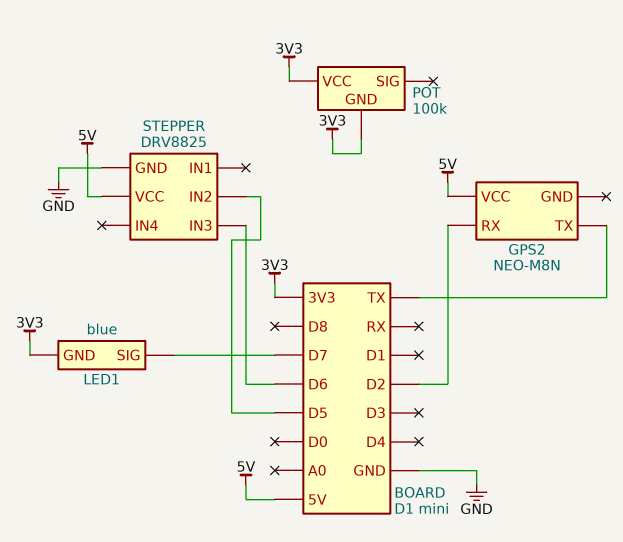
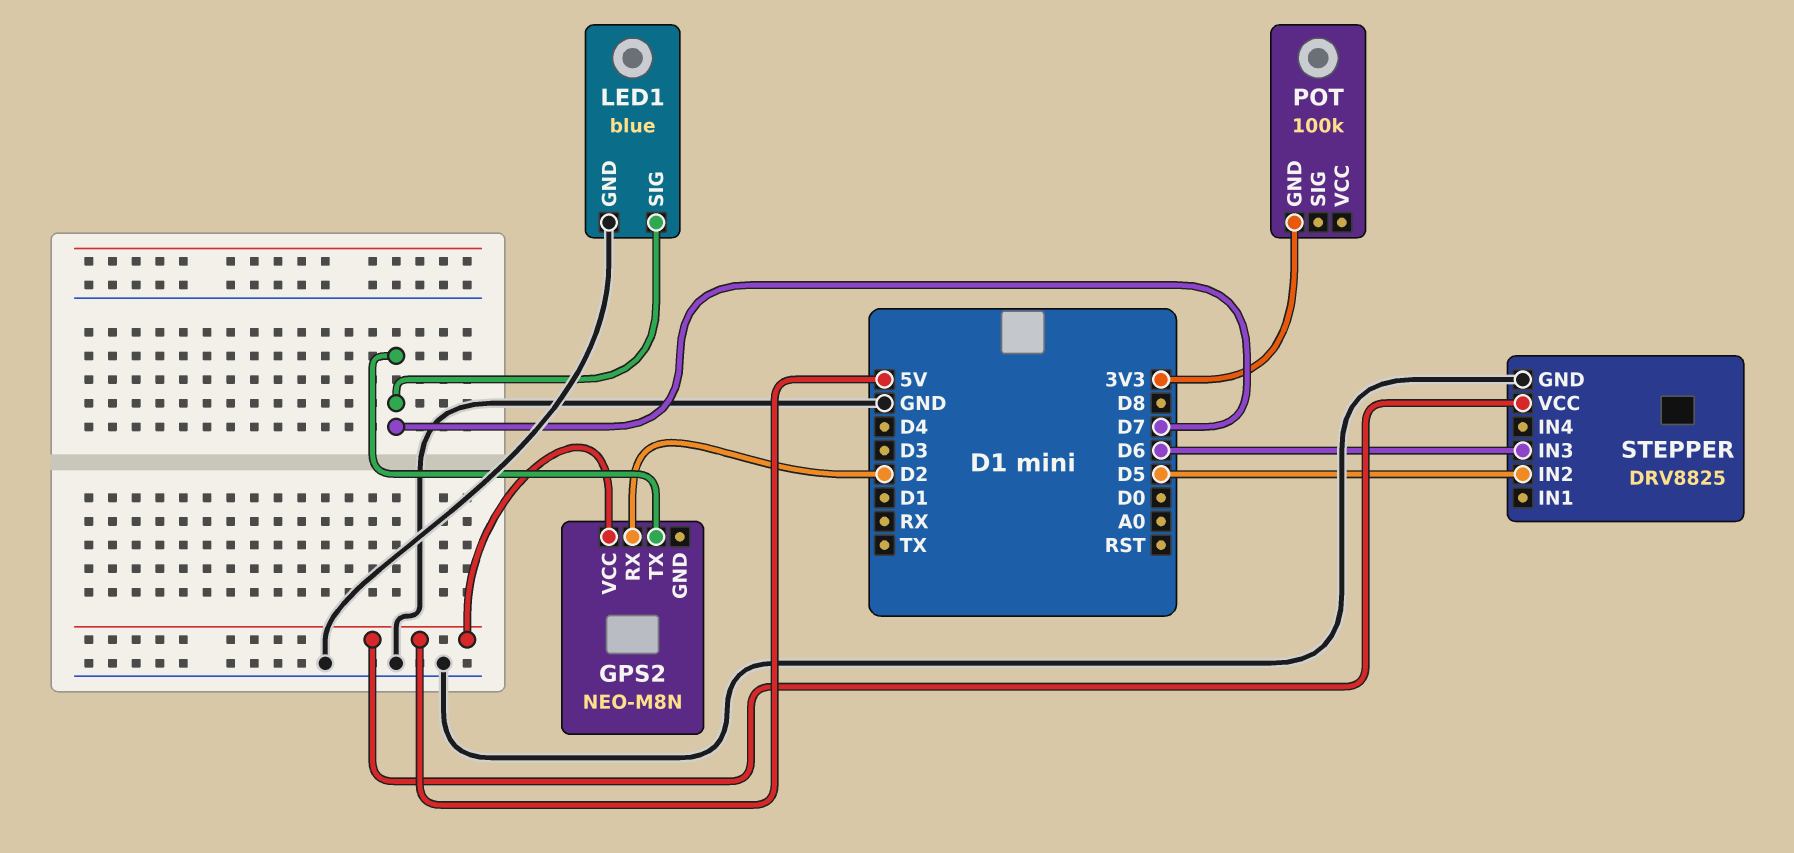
GPS2 pin TX: TX -> D7
LED1 pin GND: 3V3 -> GND
POT pin VCC: 3V3 -> none

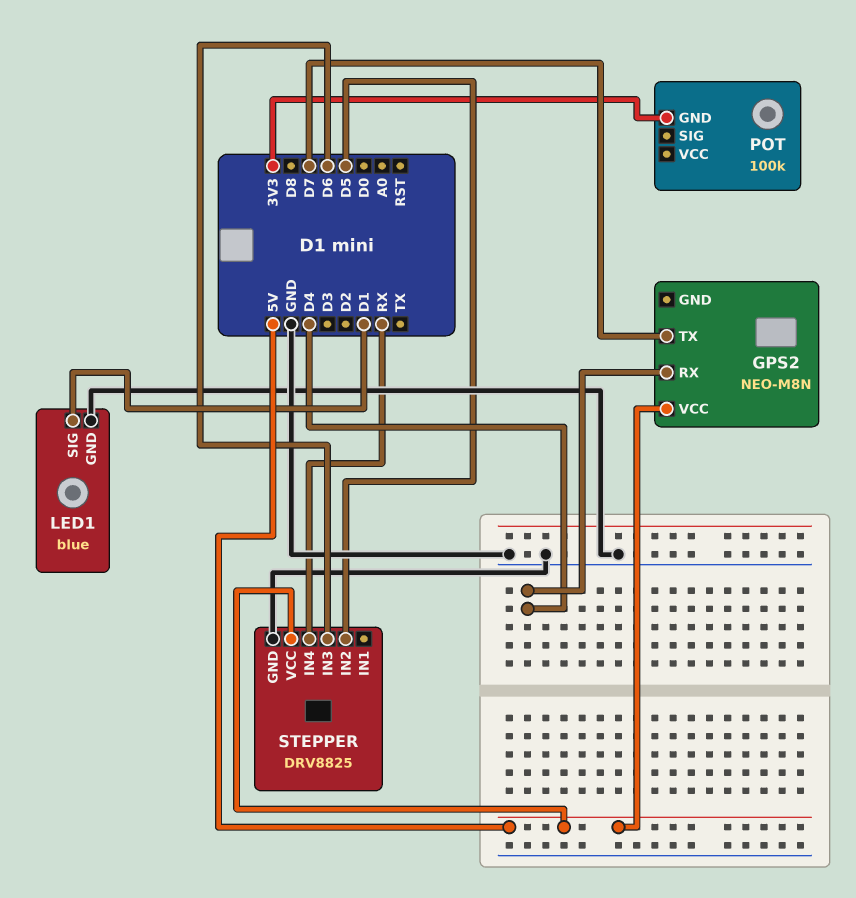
GPS2 pin RX: D2 -> D4
LED1 pin SIG: D7 -> D1
STEPPER pin IN4: none -> RX

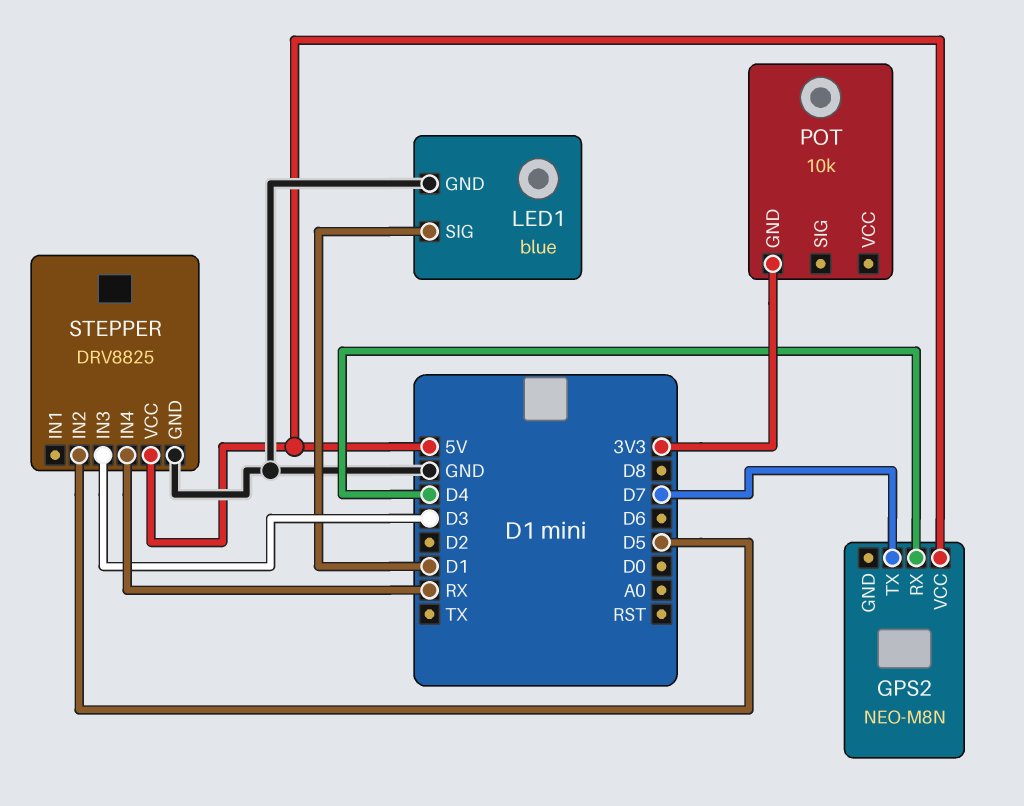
POT: 100k -> 10k
STEPPER pin IN3: D6 -> D3

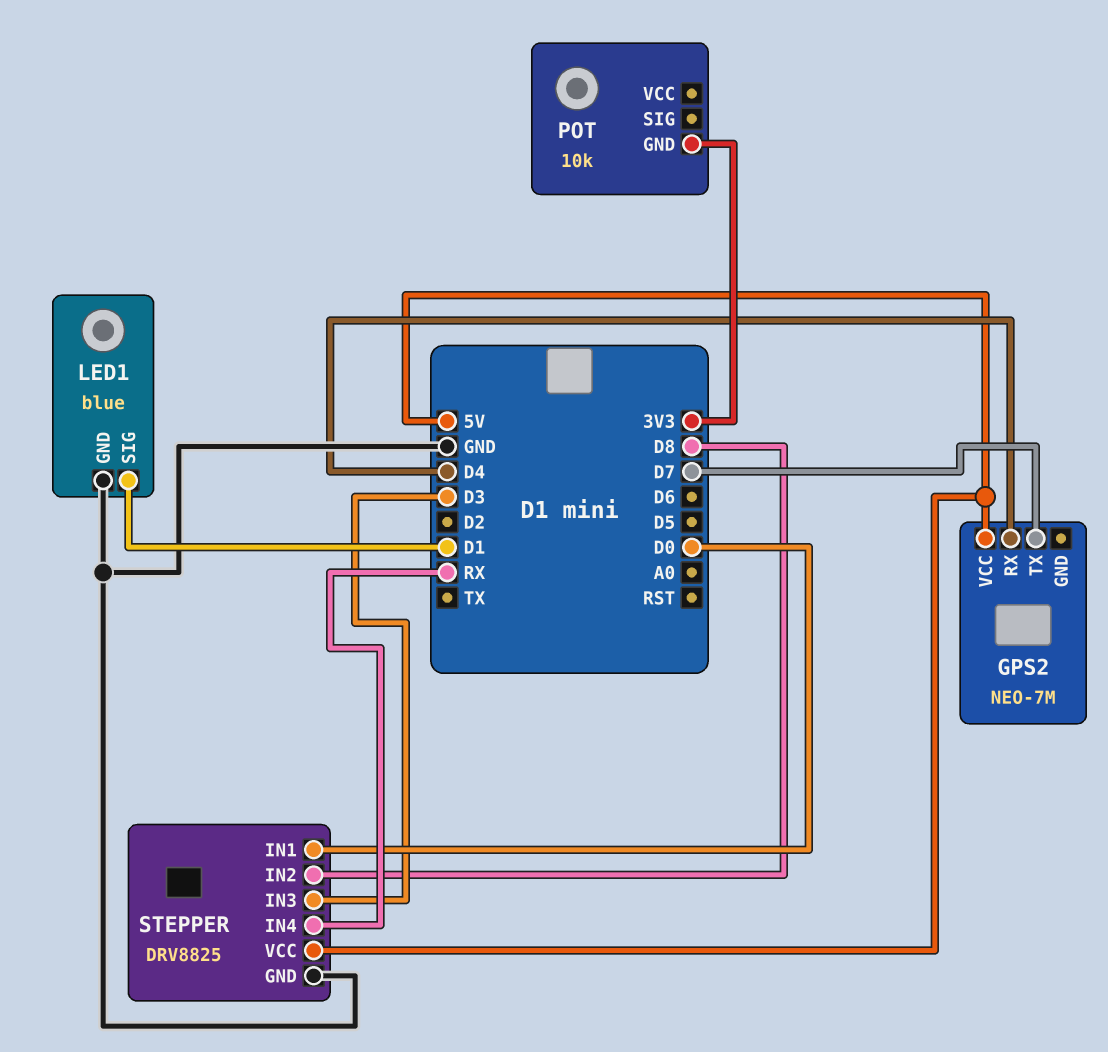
GPS2: NEO-M8N -> NEO-7M
STEPPER pin IN1: none -> D0
STEPPER pin IN2: D5 -> D8

